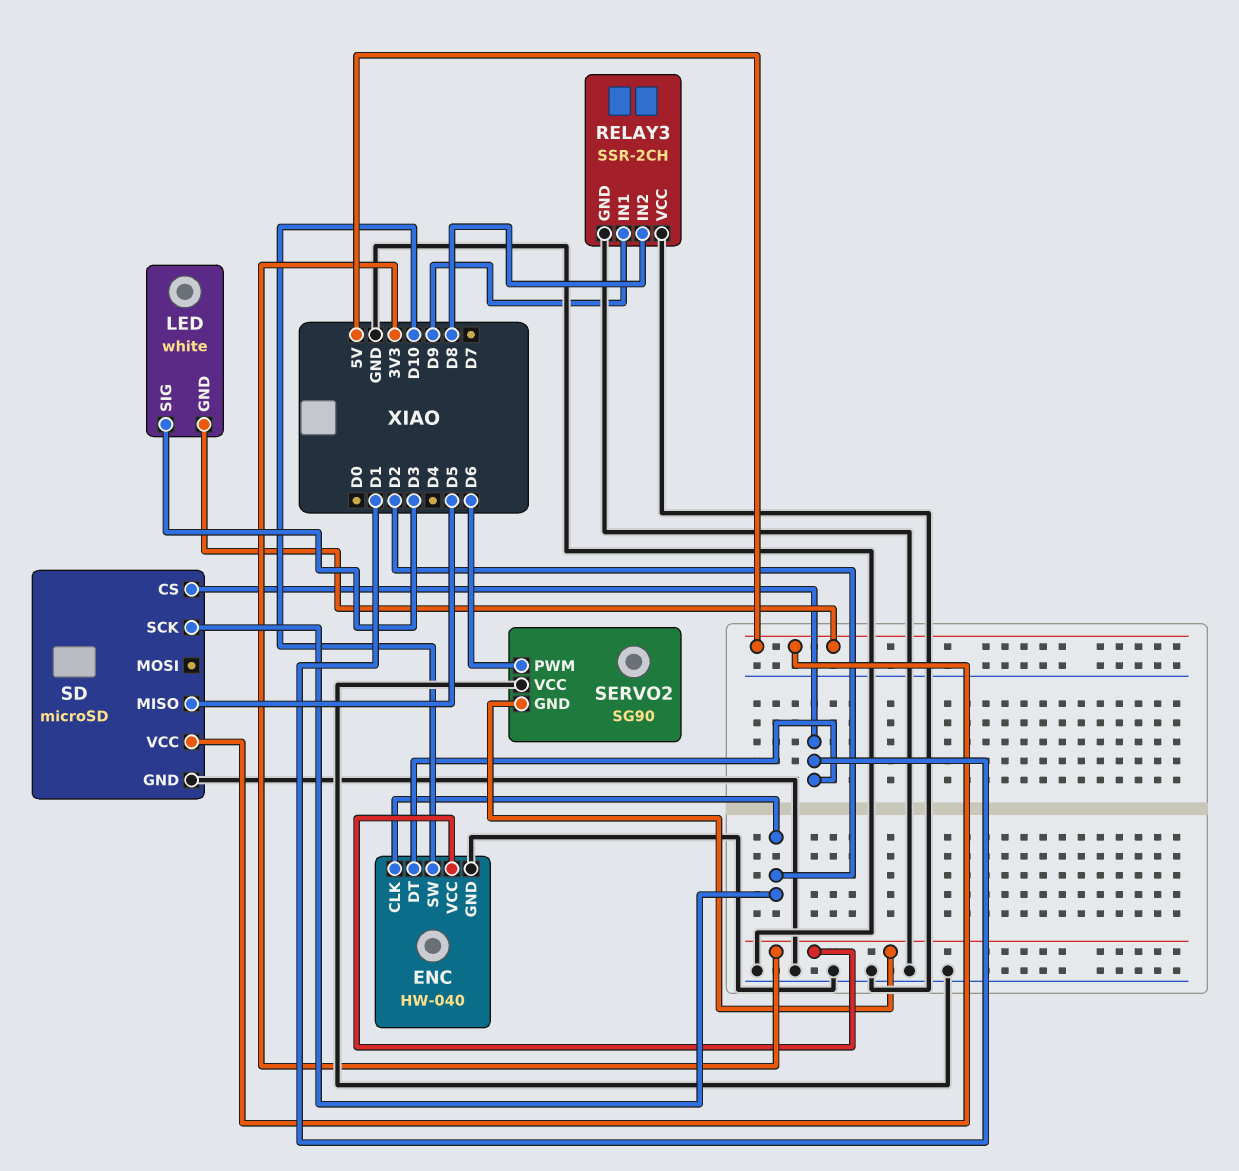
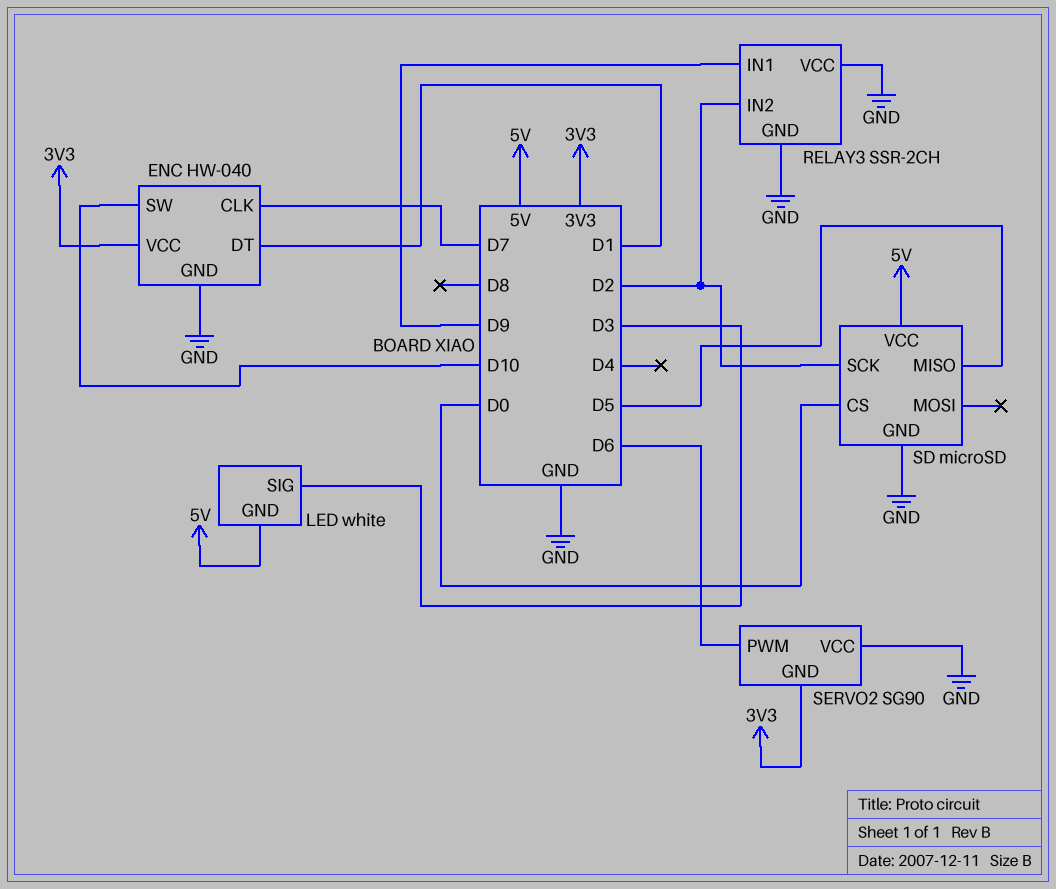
ENC pin CLK: D2 -> D7
RELAY3 pin IN2: D8 -> D2
SD pin CS: D1 -> D0

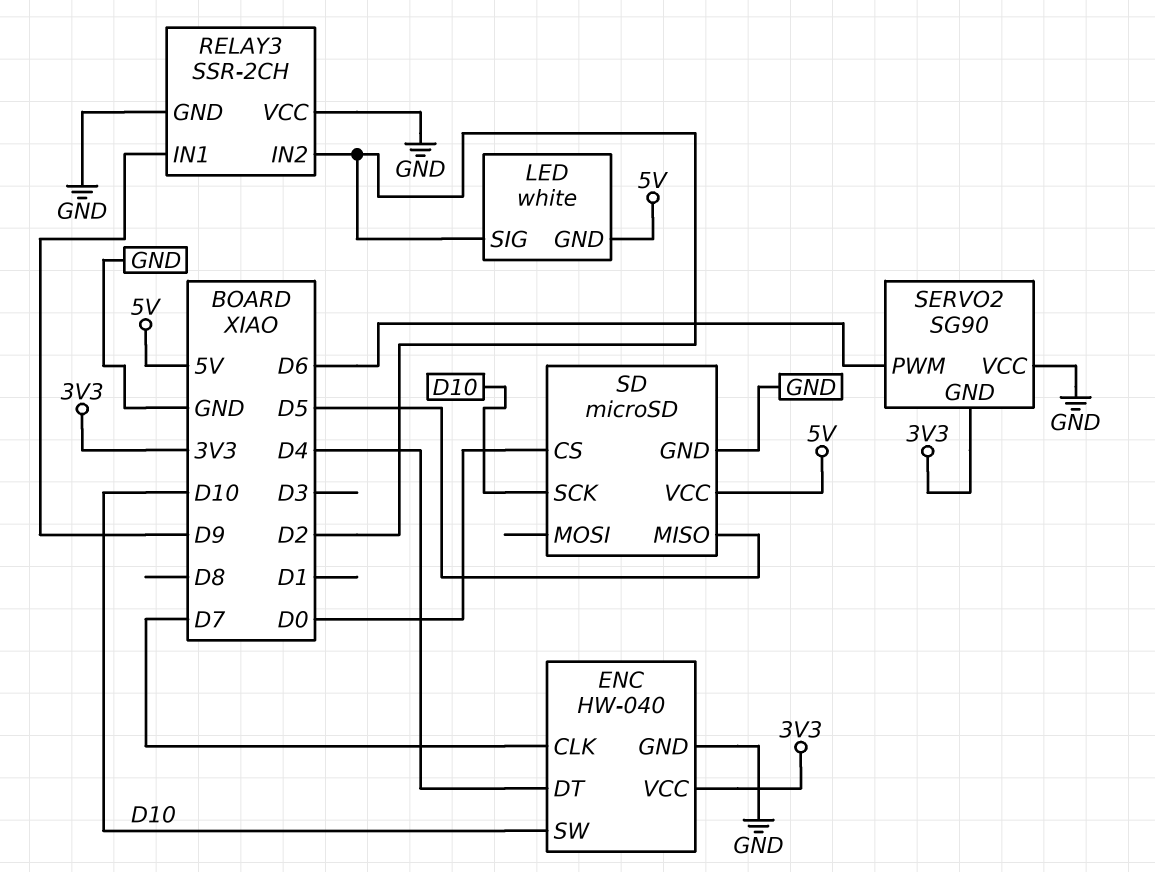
ENC pin DT: D1 -> D4
LED pin SIG: D3 -> D2
SD pin SCK: D2 -> D10

